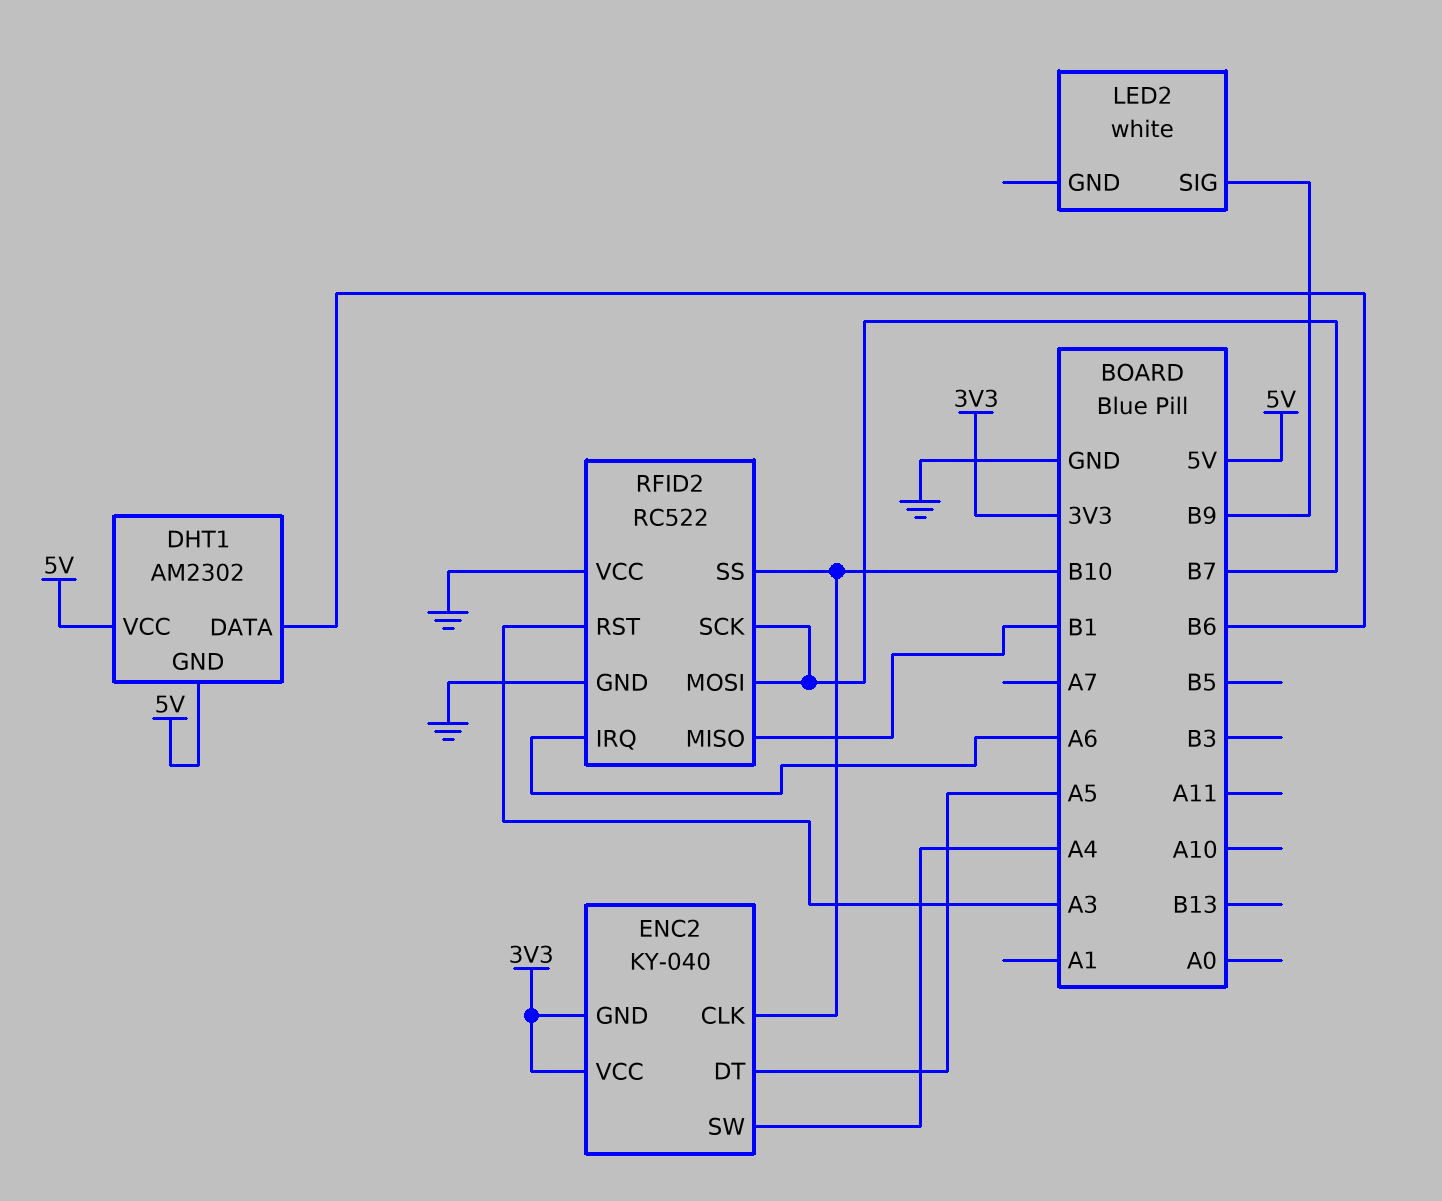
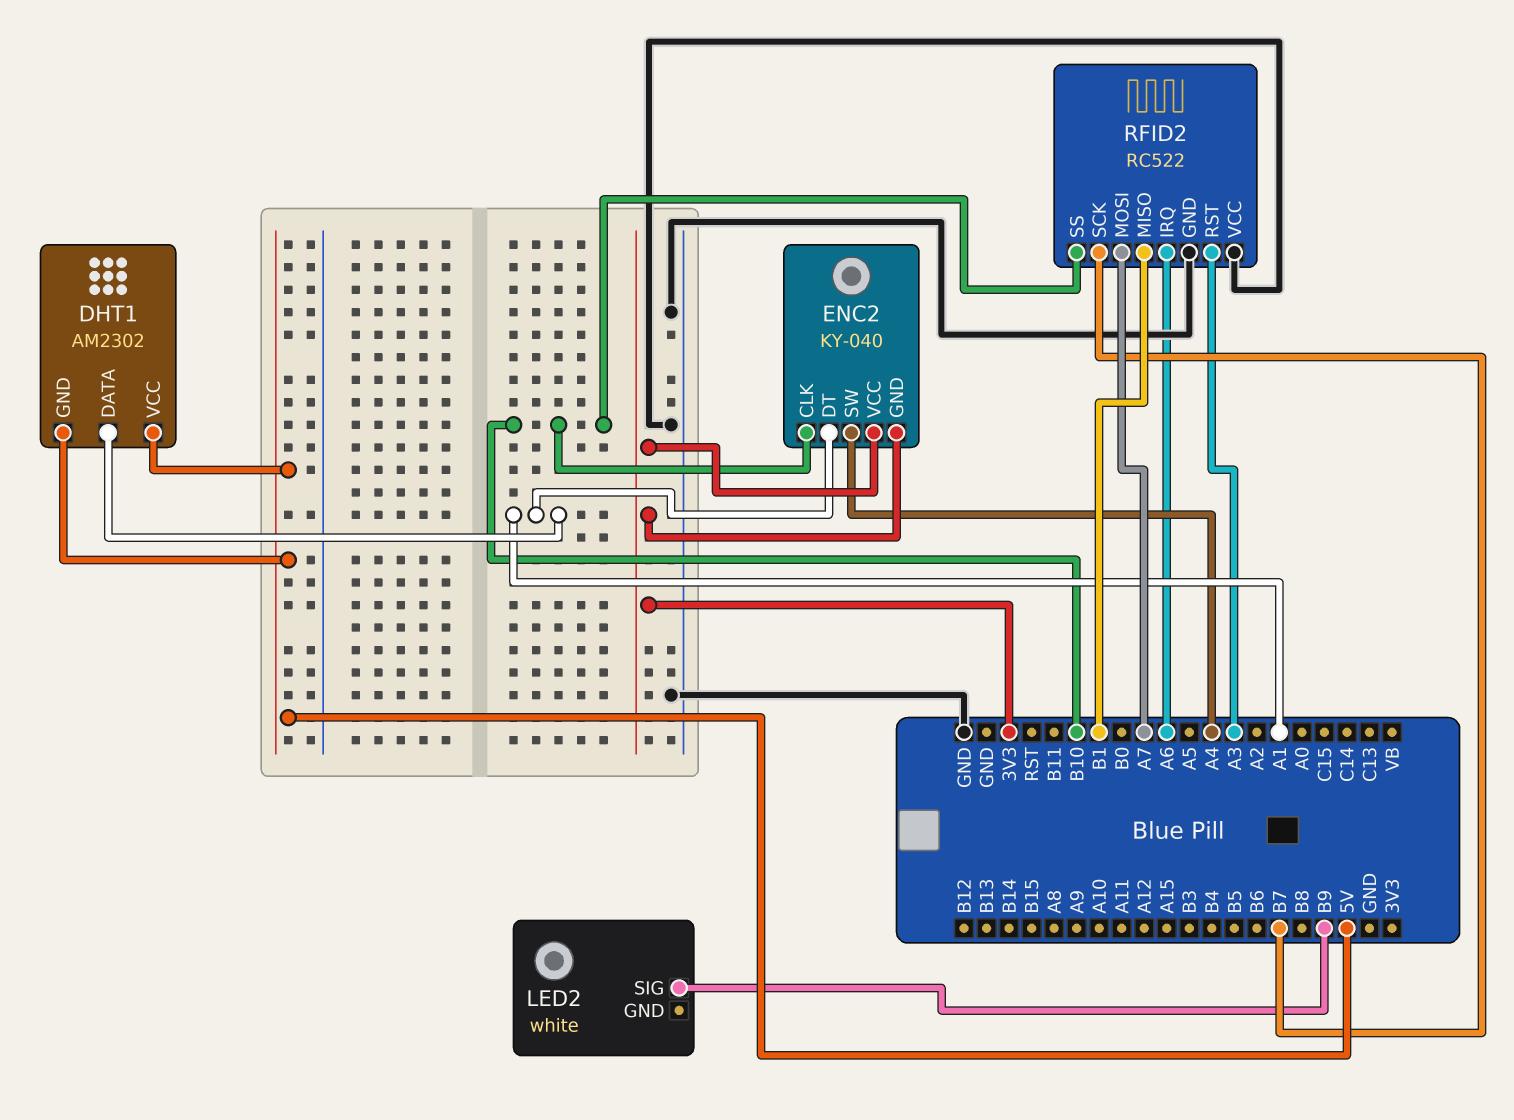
DHT1 pin DATA: B6 -> A1
ENC2 pin DT: A5 -> A1
RFID2 pin MOSI: B7 -> A7

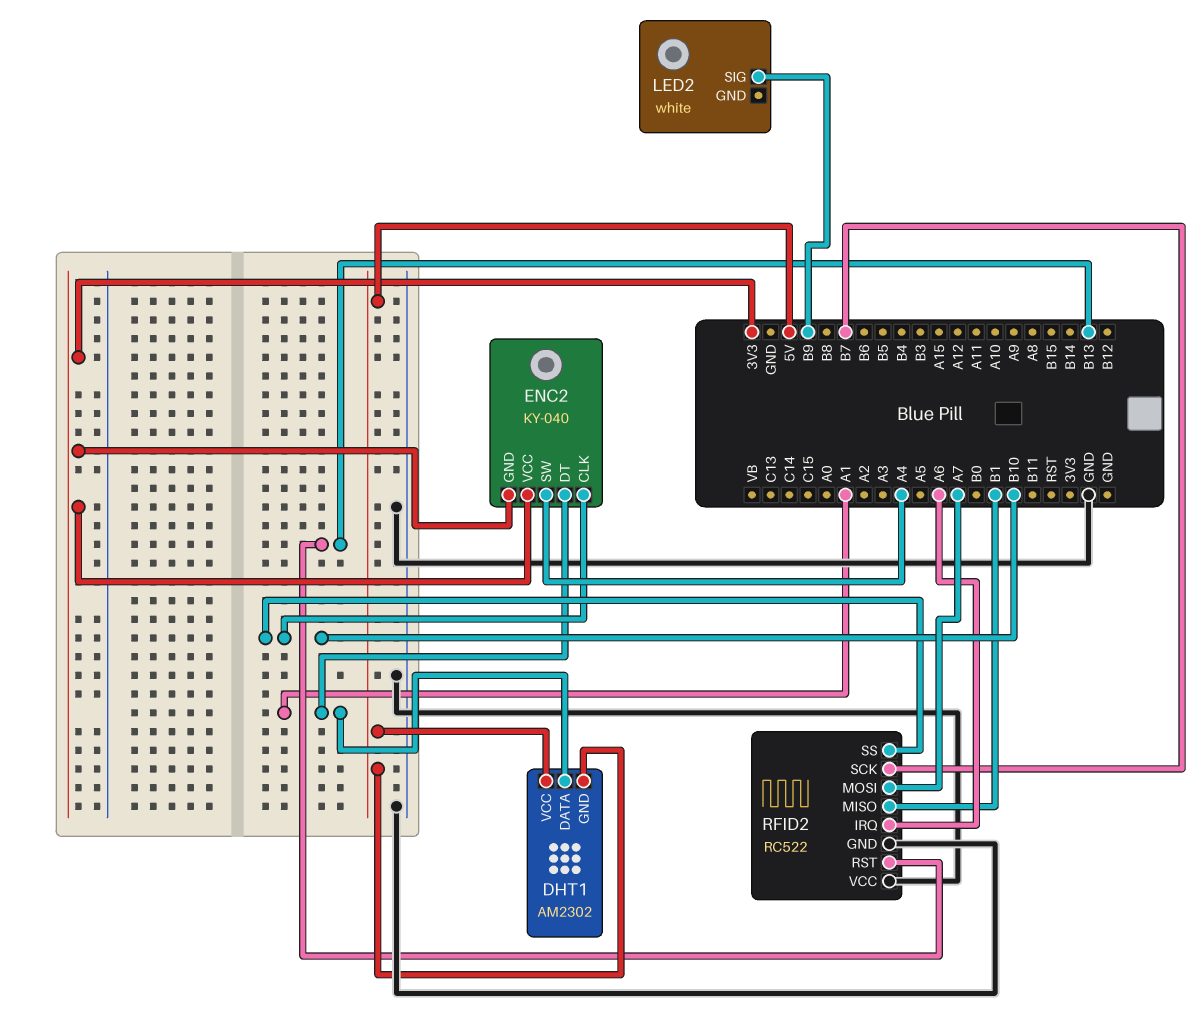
RFID2 pin RST: A3 -> B13

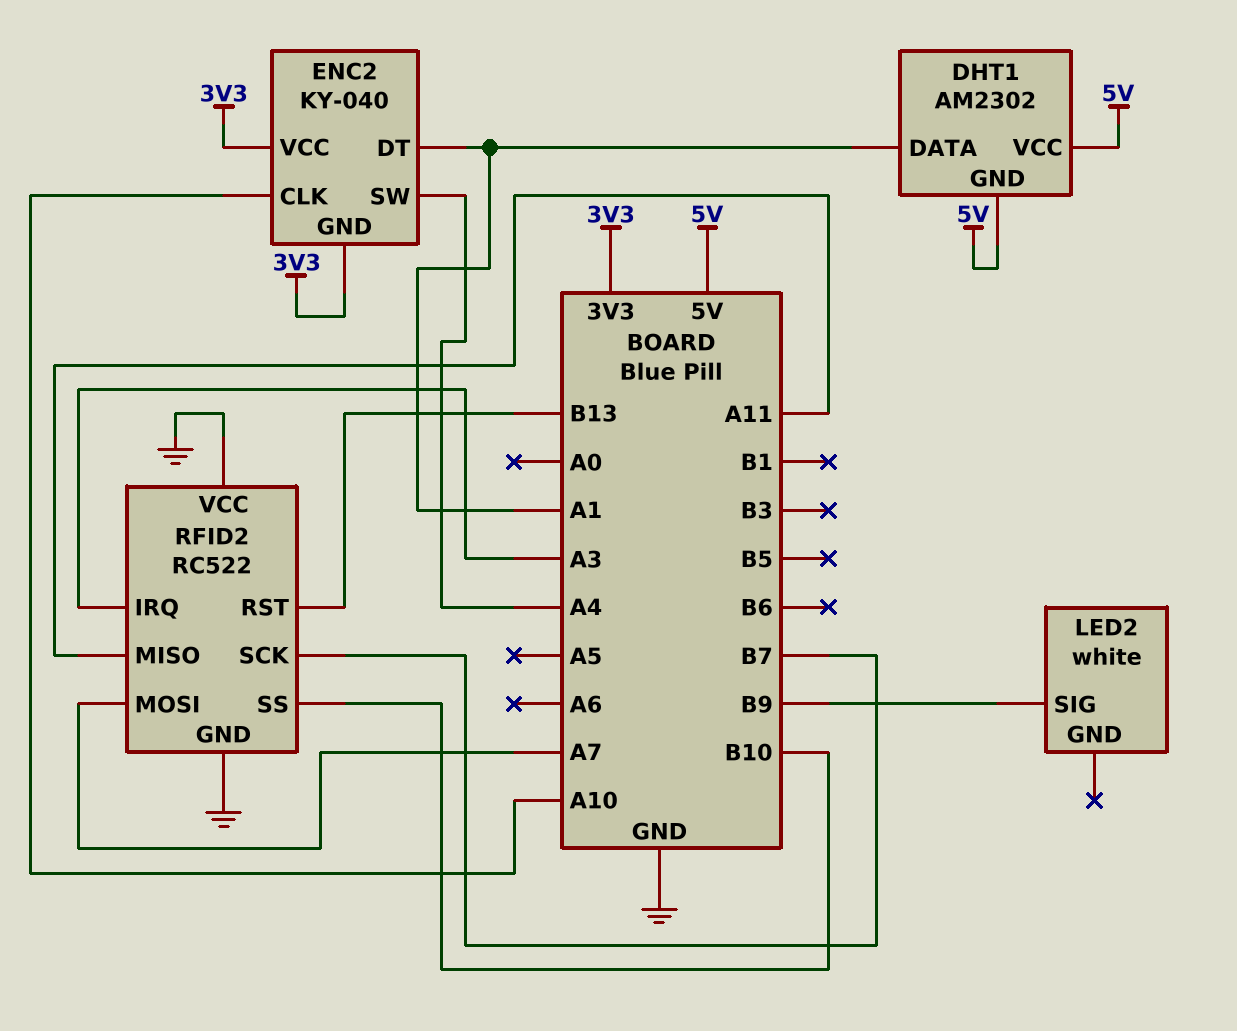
ENC2 pin CLK: B10 -> A10
RFID2 pin IRQ: A6 -> A3
RFID2 pin MISO: B1 -> A11

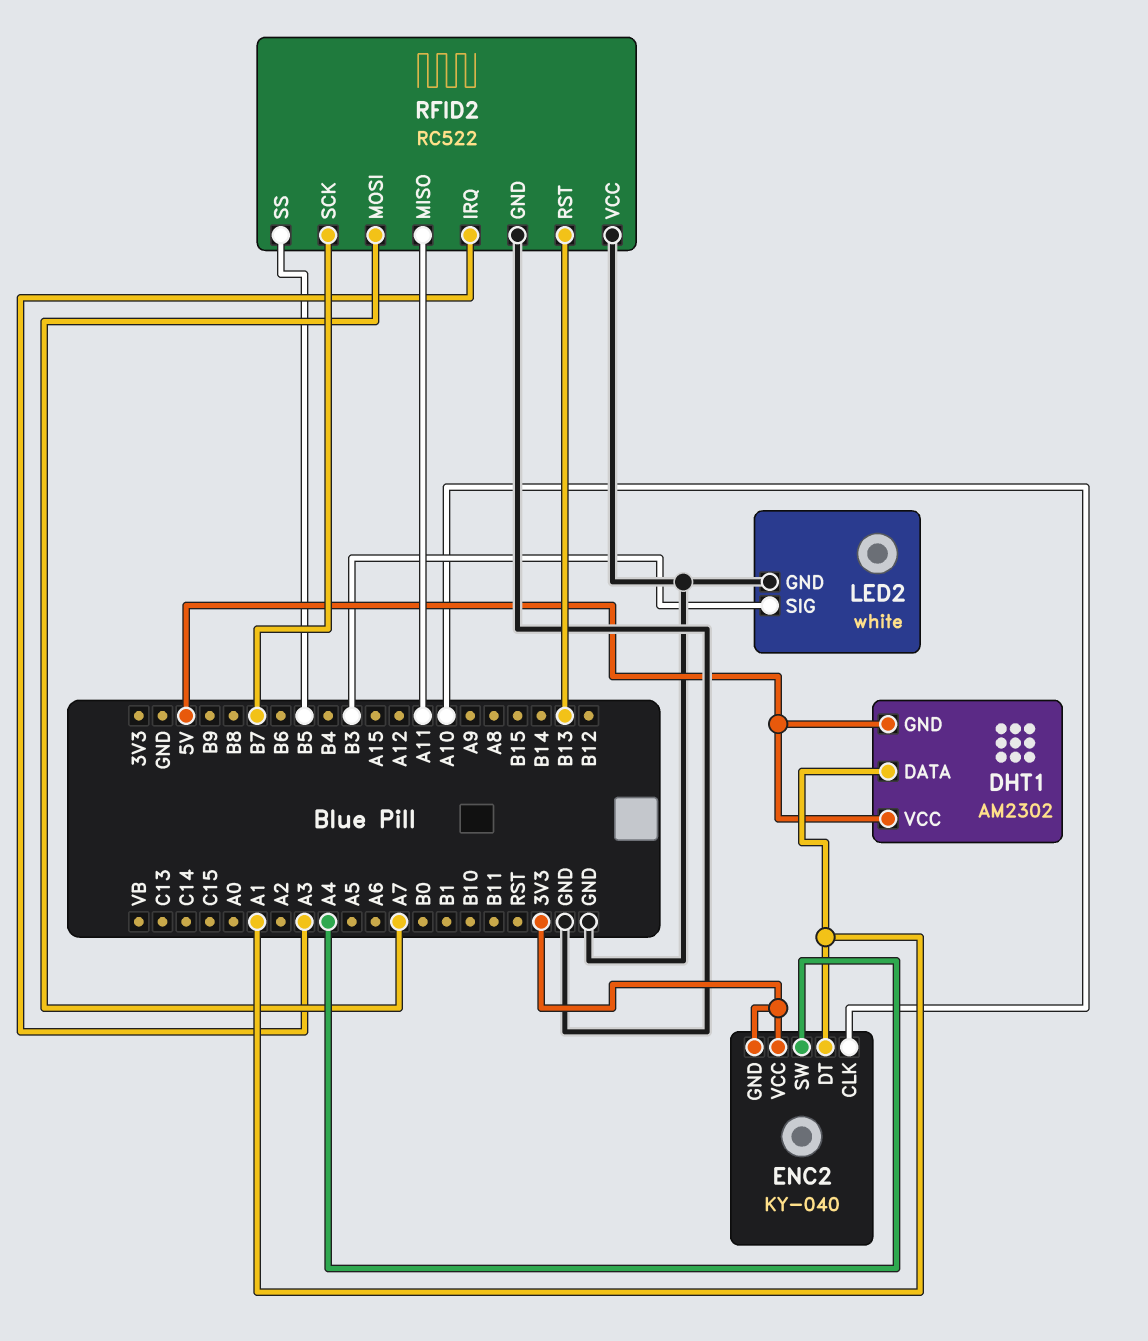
LED2 pin GND: none -> GND
LED2 pin SIG: B9 -> B3
RFID2 pin SS: B10 -> B5

